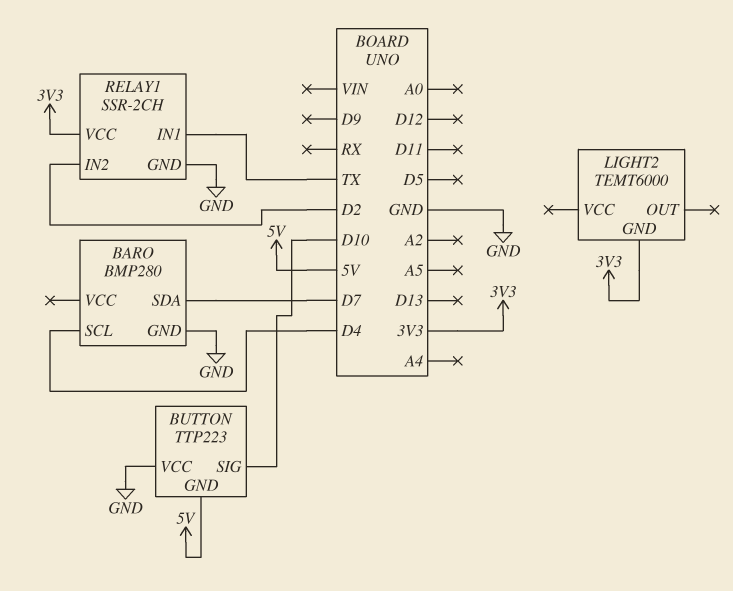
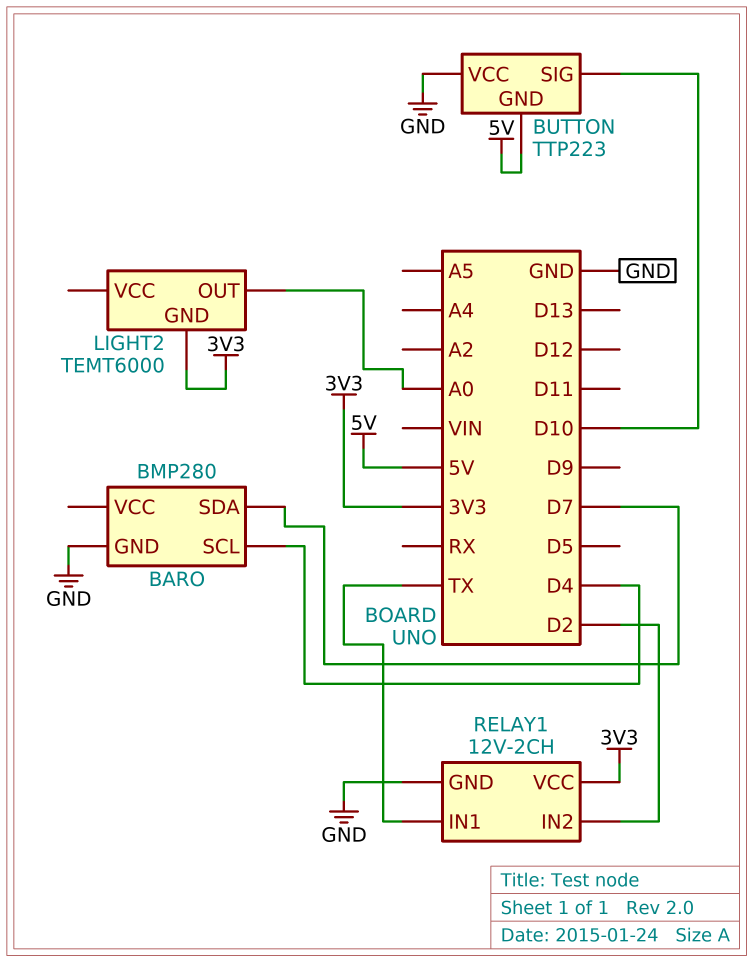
LIGHT2 pin OUT: none -> A0
RELAY1: SSR-2CH -> 12V-2CH

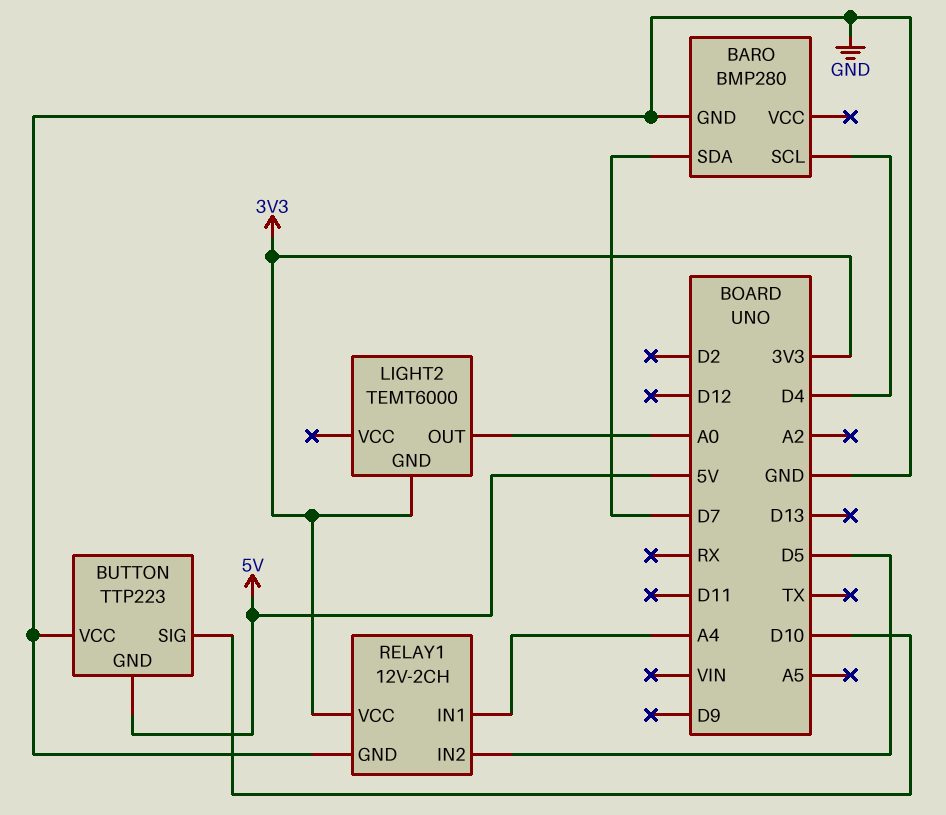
RELAY1 pin IN1: TX -> A4
RELAY1 pin IN2: D2 -> D5

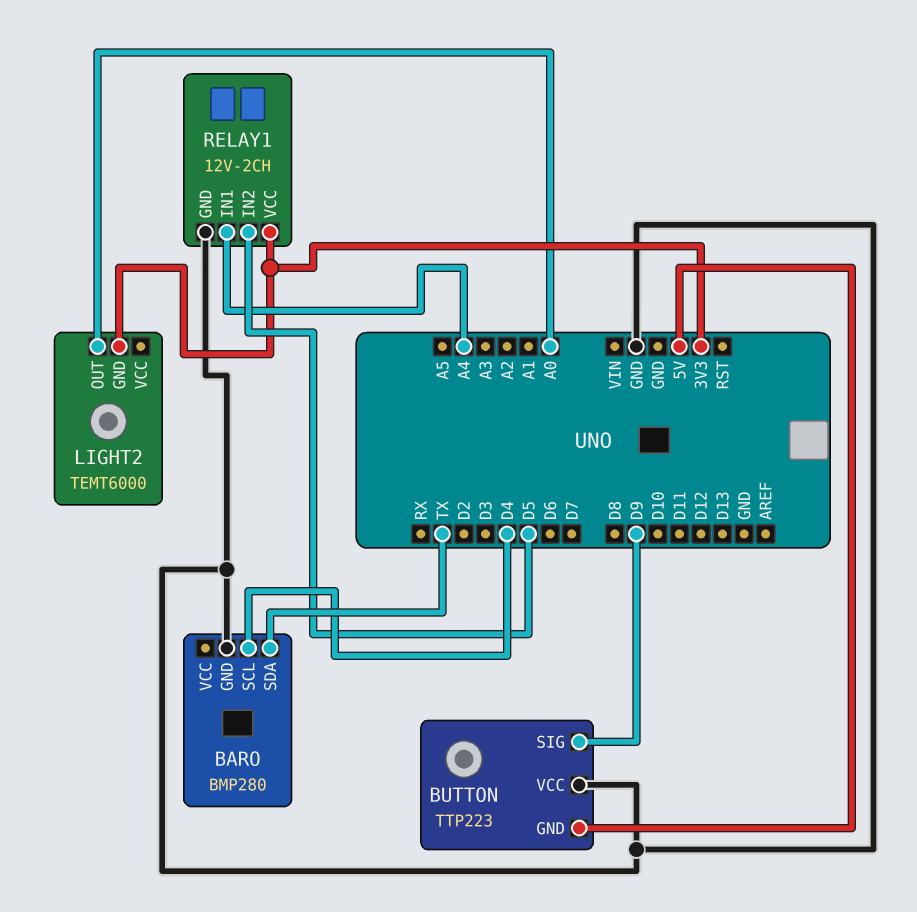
BARO pin SDA: D7 -> TX
BUTTON pin SIG: D10 -> D9

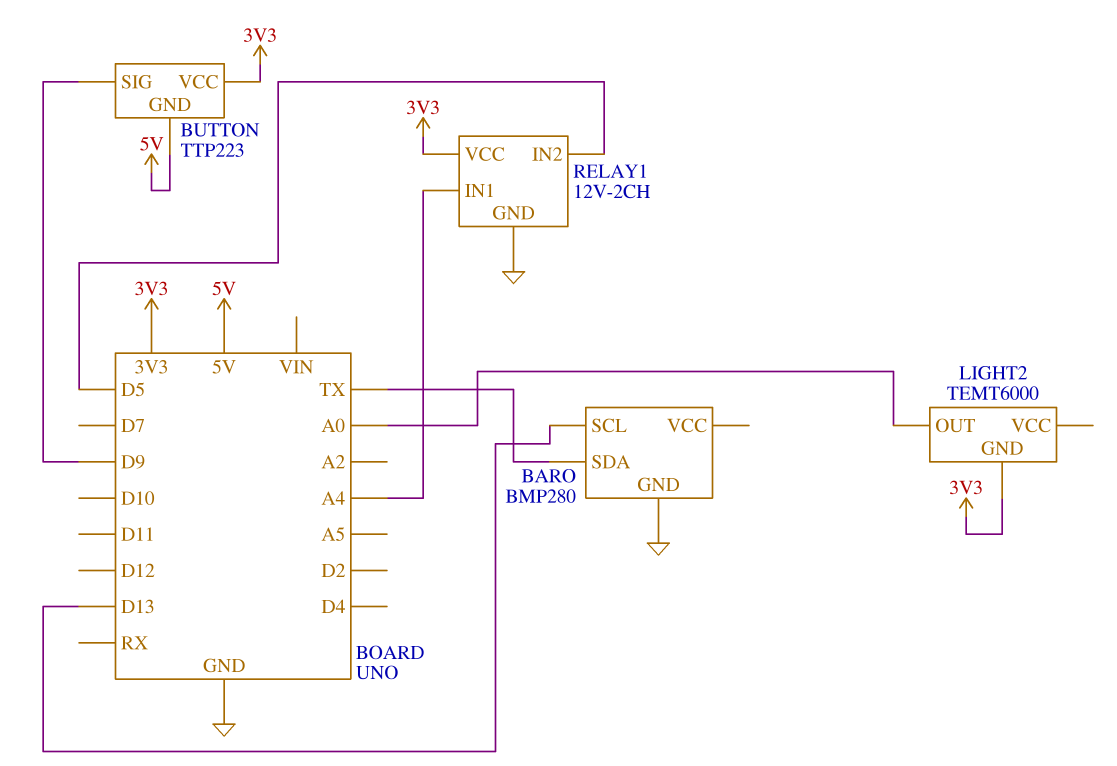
BARO pin SCL: D4 -> D13
BUTTON pin VCC: GND -> 3V3

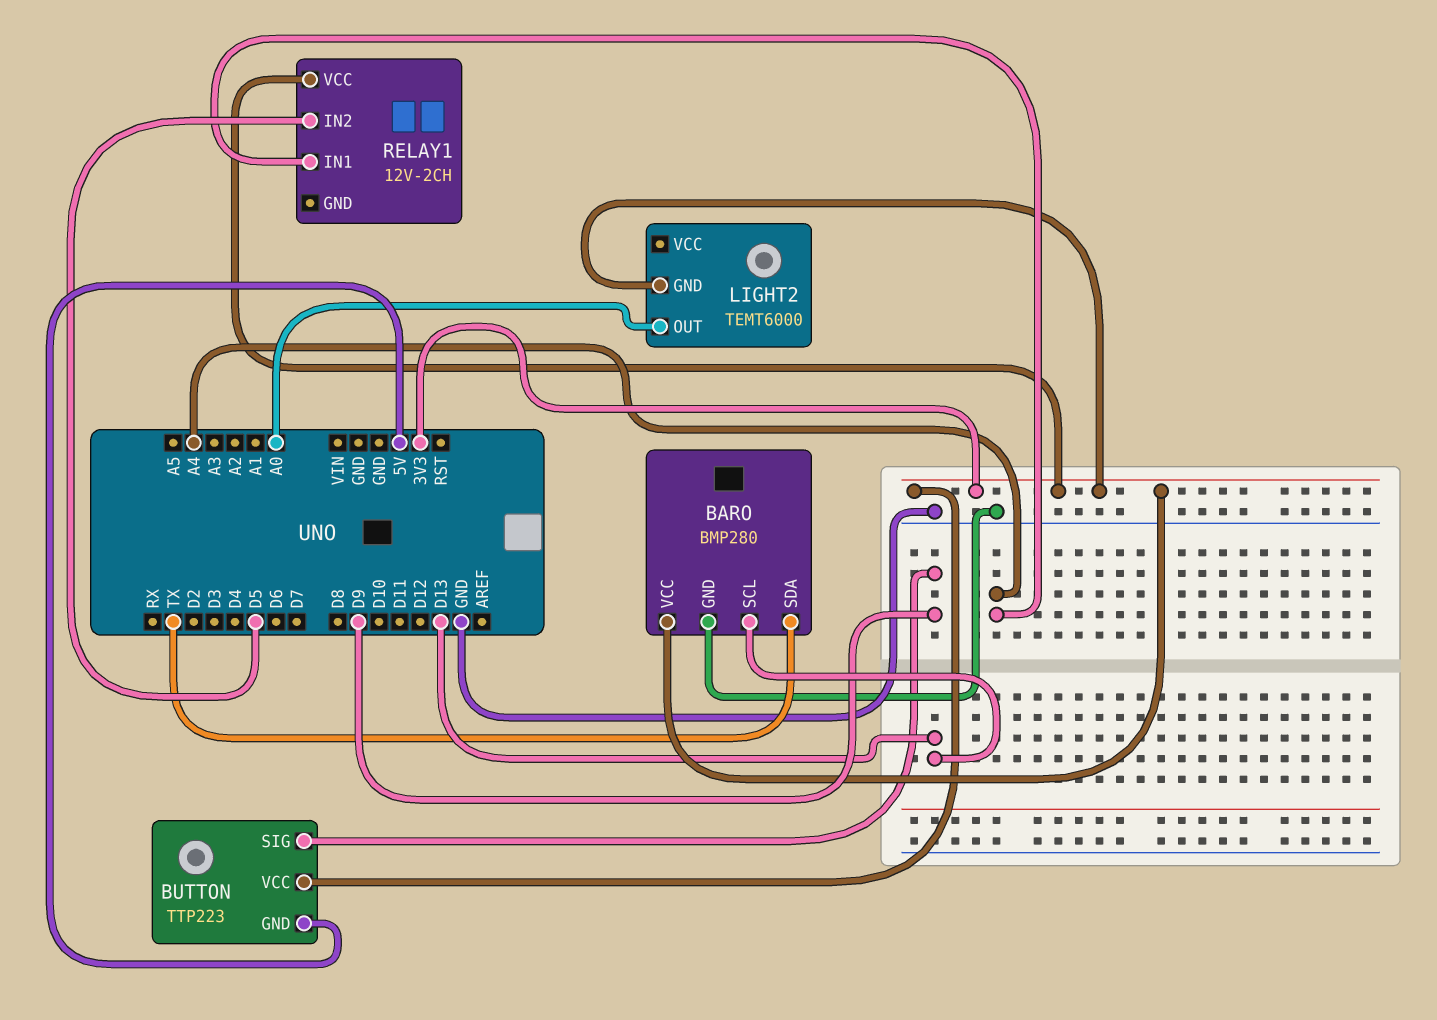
BARO pin VCC: none -> 3V3
RELAY1 pin GND: GND -> none

